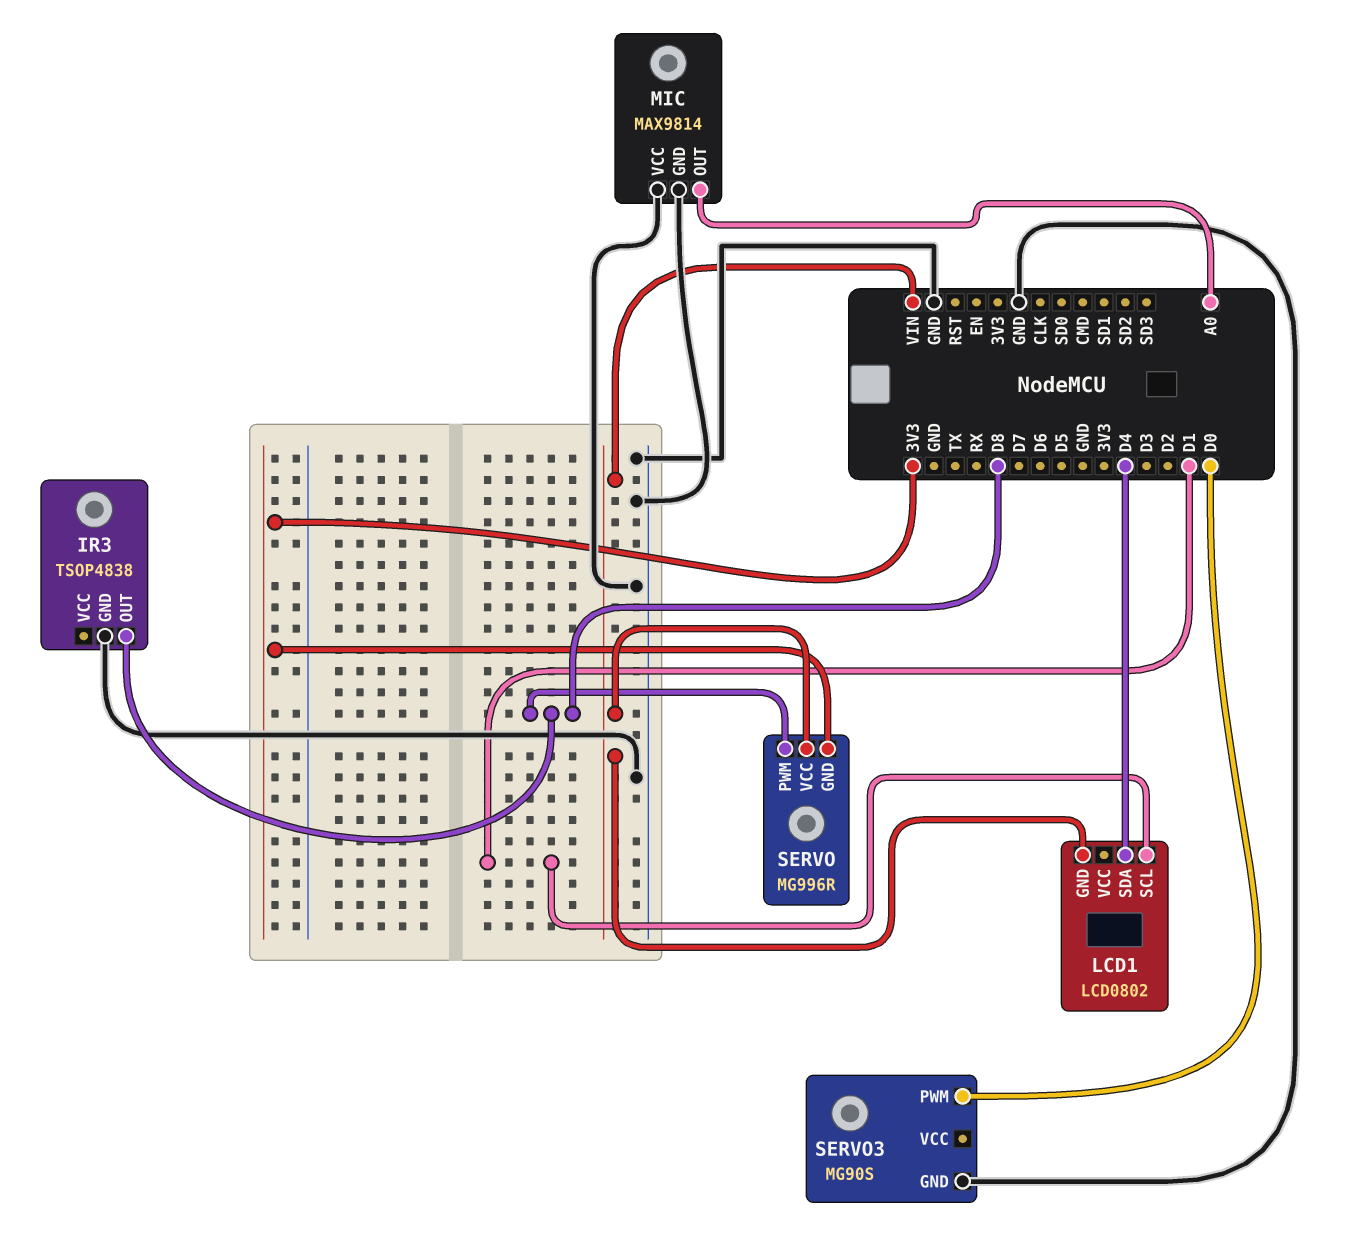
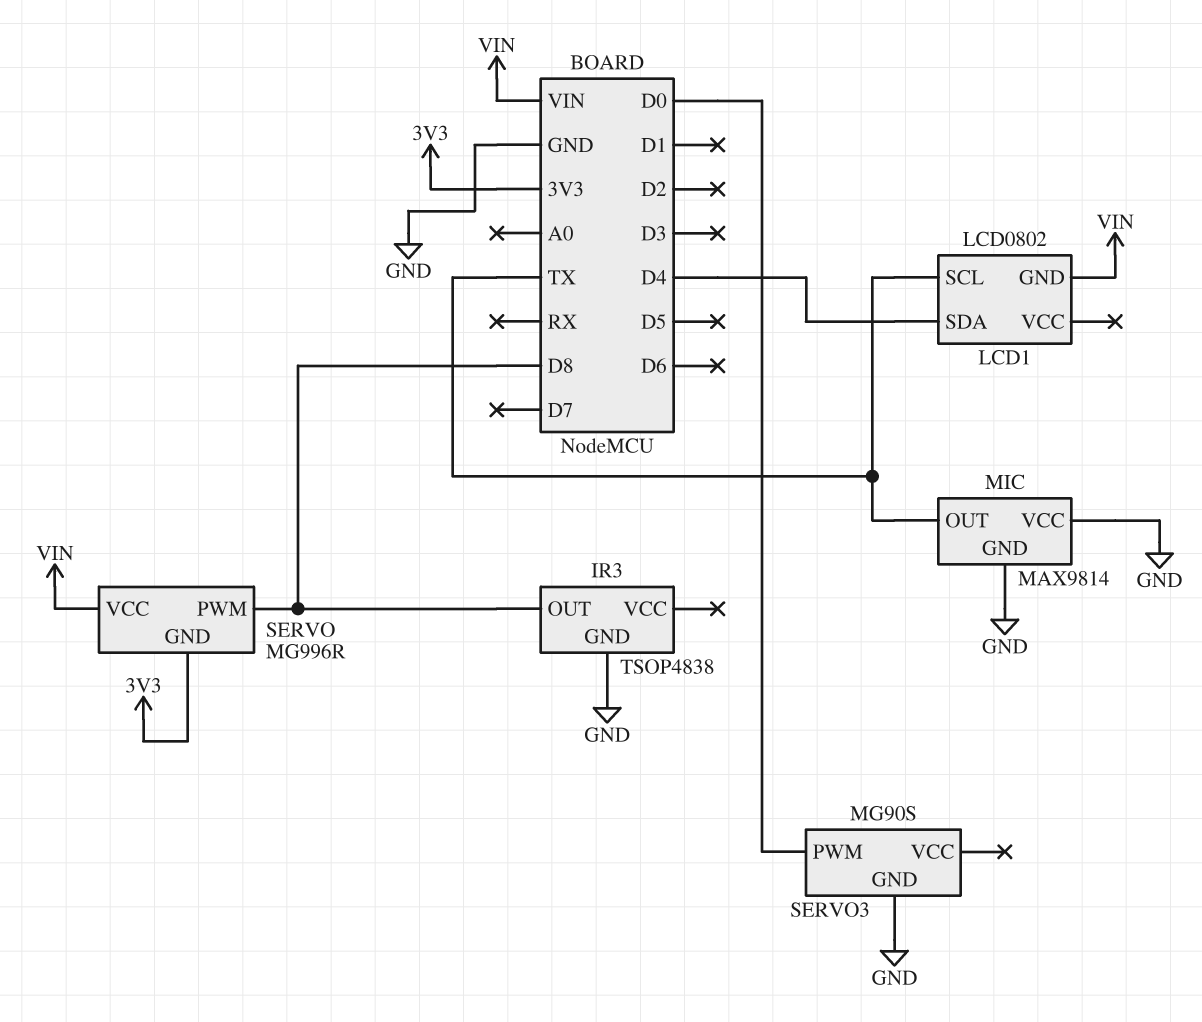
LCD1 pin SCL: D1 -> TX
MIC pin OUT: A0 -> TX

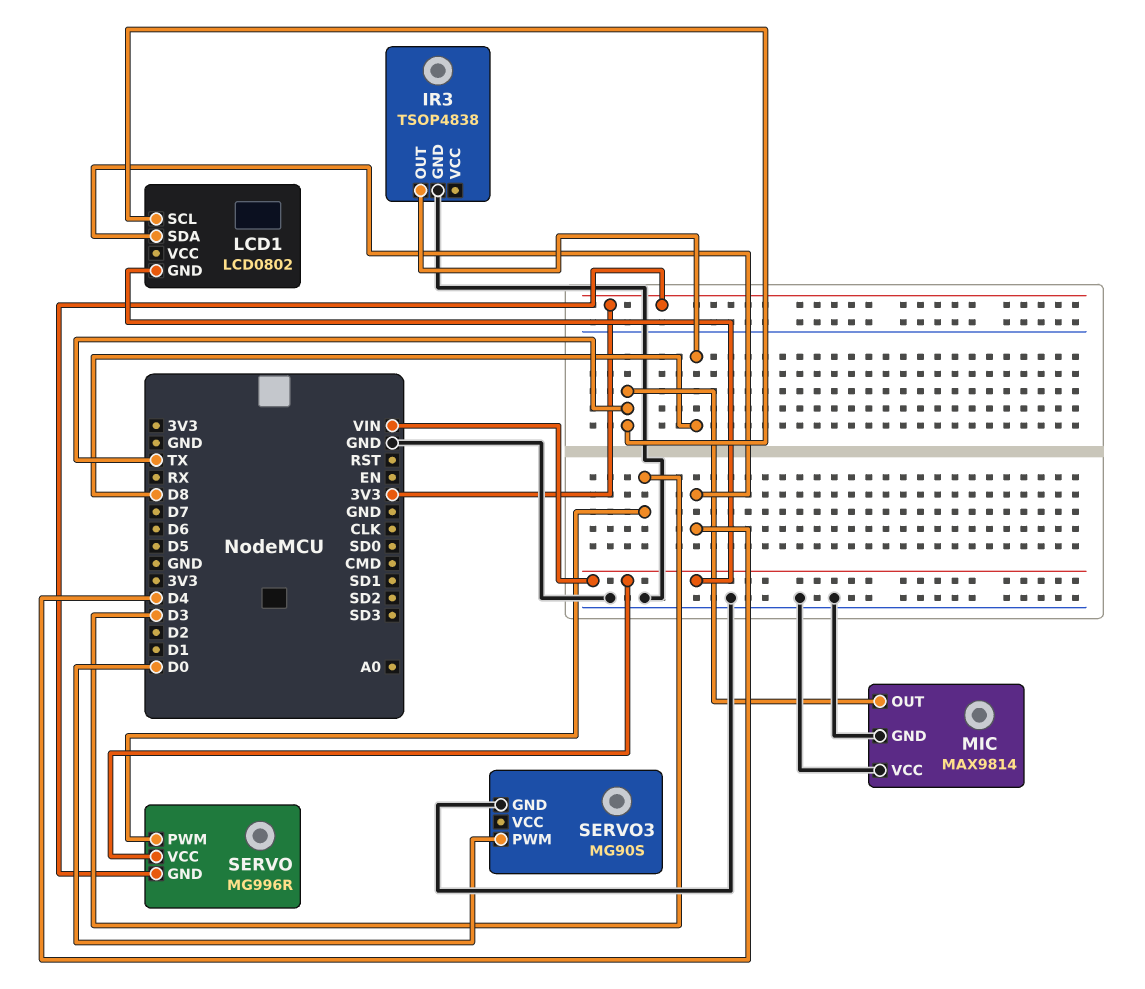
SERVO pin PWM: D8 -> D3

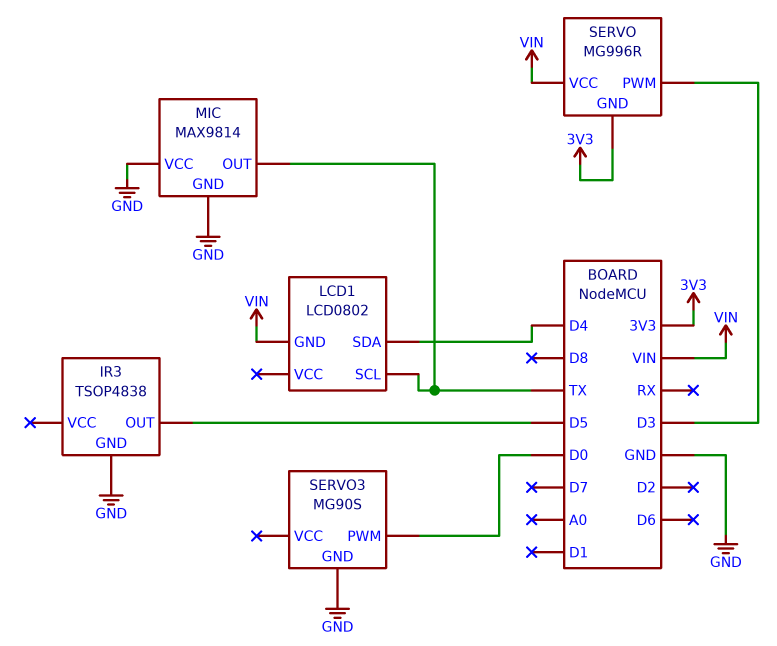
IR3 pin OUT: D8 -> D5

